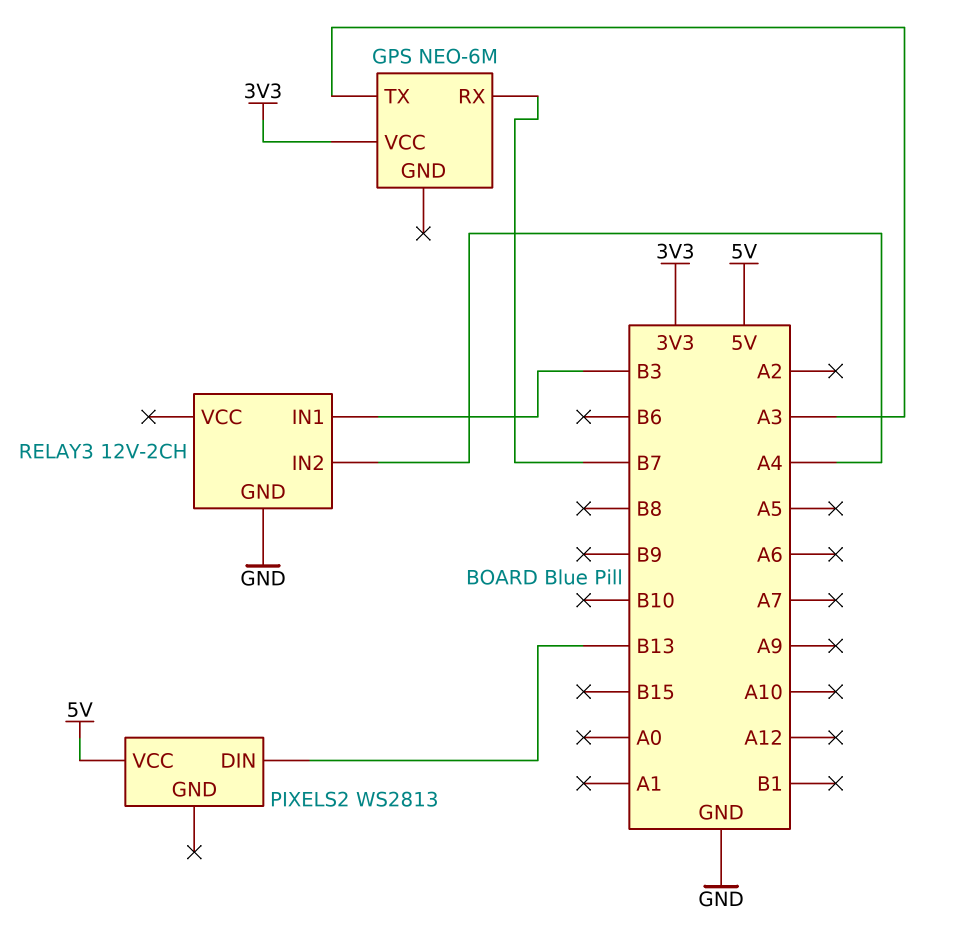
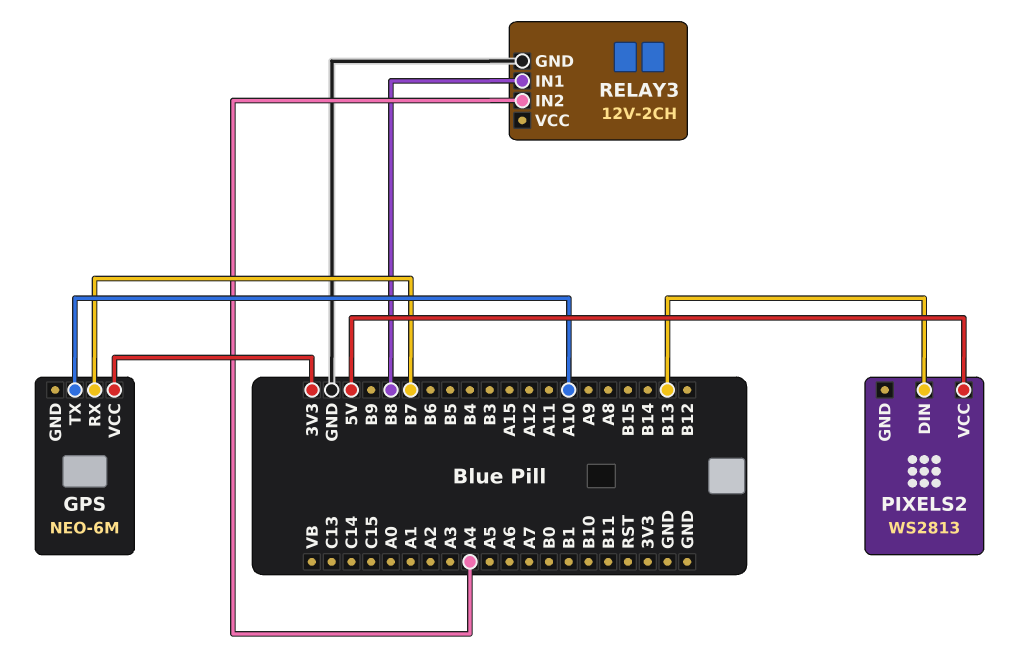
GPS pin TX: A3 -> A10
RELAY3 pin IN1: B3 -> B8

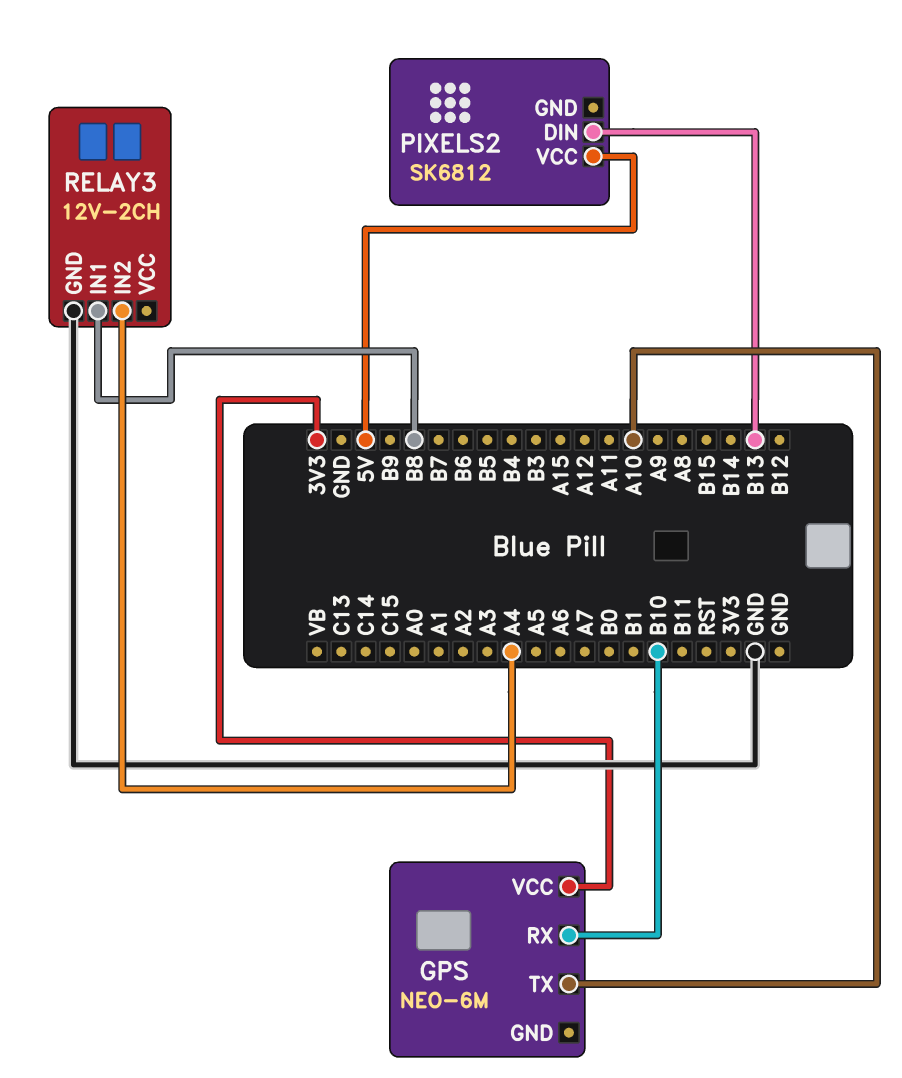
GPS pin RX: B7 -> B10
PIXELS2: WS2813 -> SK6812

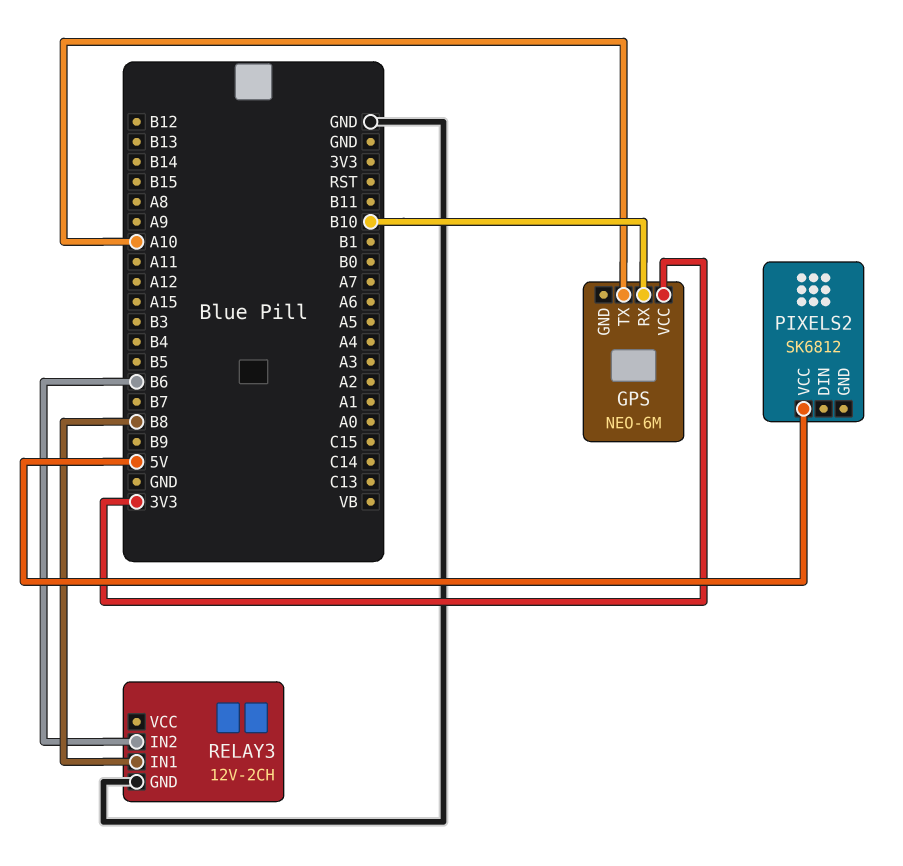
PIXELS2 pin DIN: B13 -> none
RELAY3 pin IN2: A4 -> B6

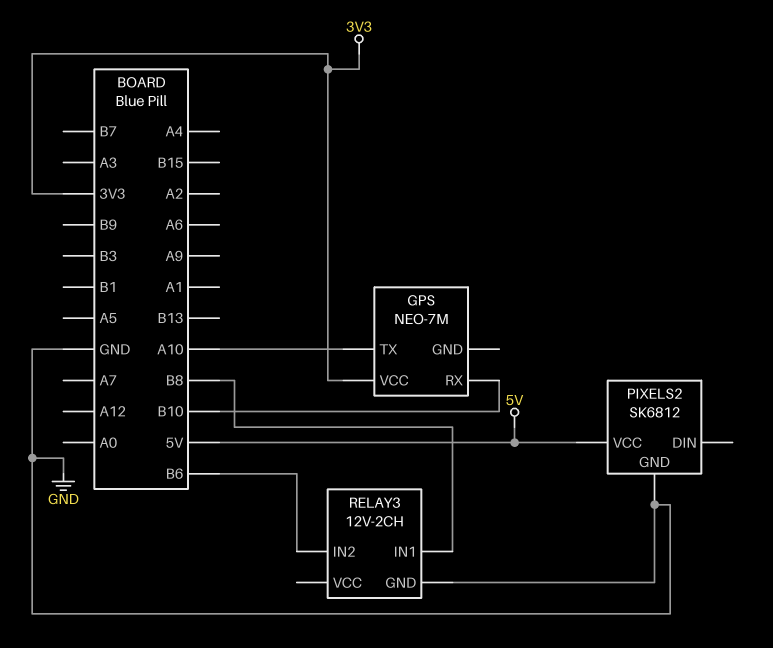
GPS: NEO-6M -> NEO-7M
PIXELS2 pin GND: none -> GND

